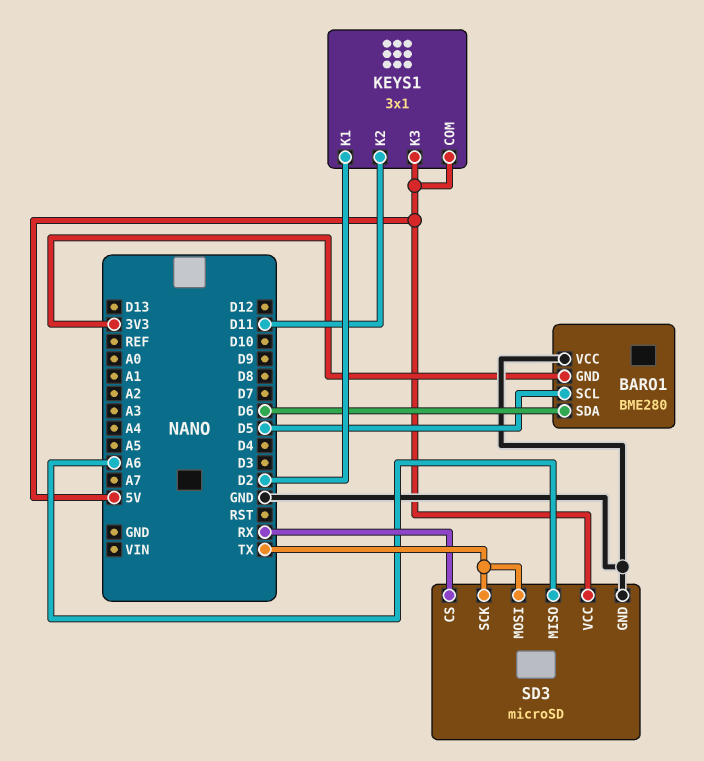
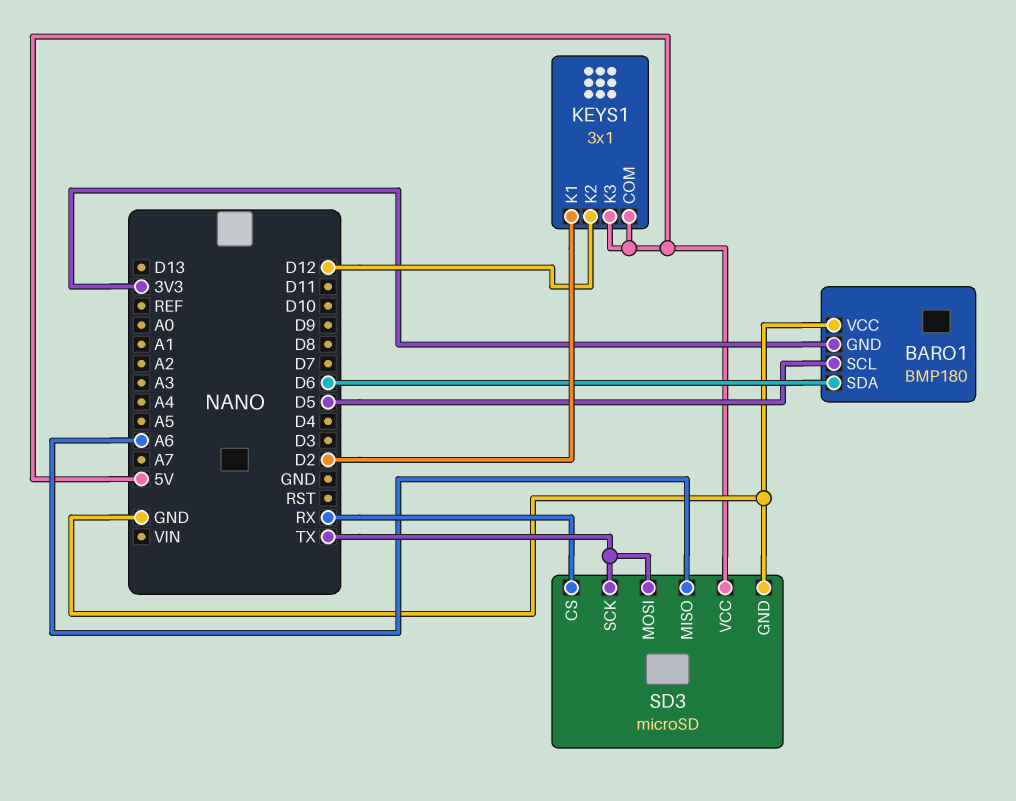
BARO1: BME280 -> BMP180
KEYS1 pin K2: D11 -> D12

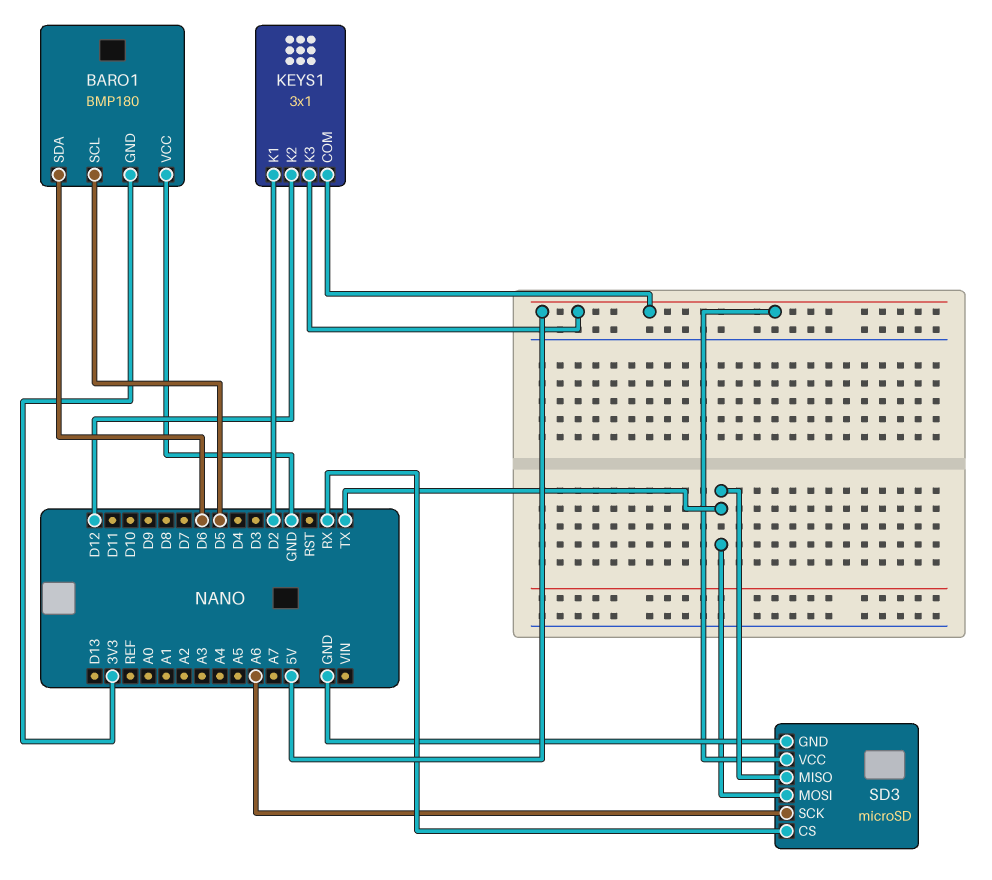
SD3 pin MISO: A6 -> TX
SD3 pin SCK: TX -> A6

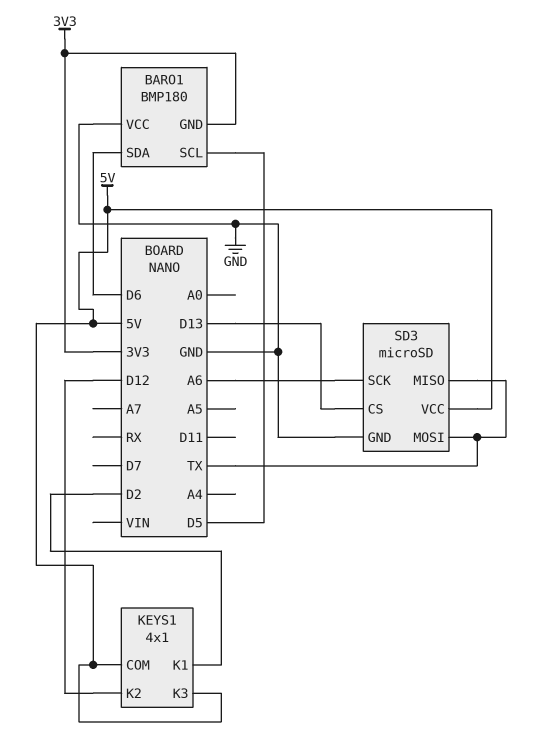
KEYS1: 3x1 -> 4x1
SD3 pin CS: RX -> D13

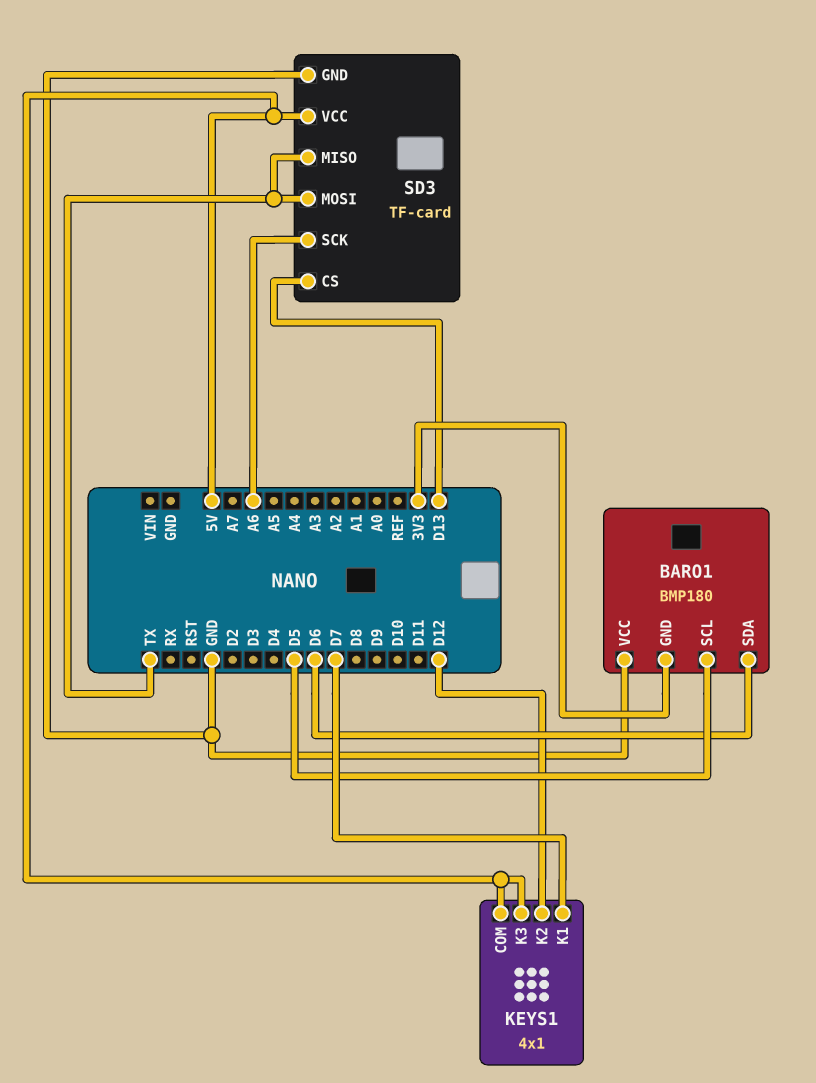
KEYS1 pin K1: D2 -> D7
SD3: microSD -> TF-card

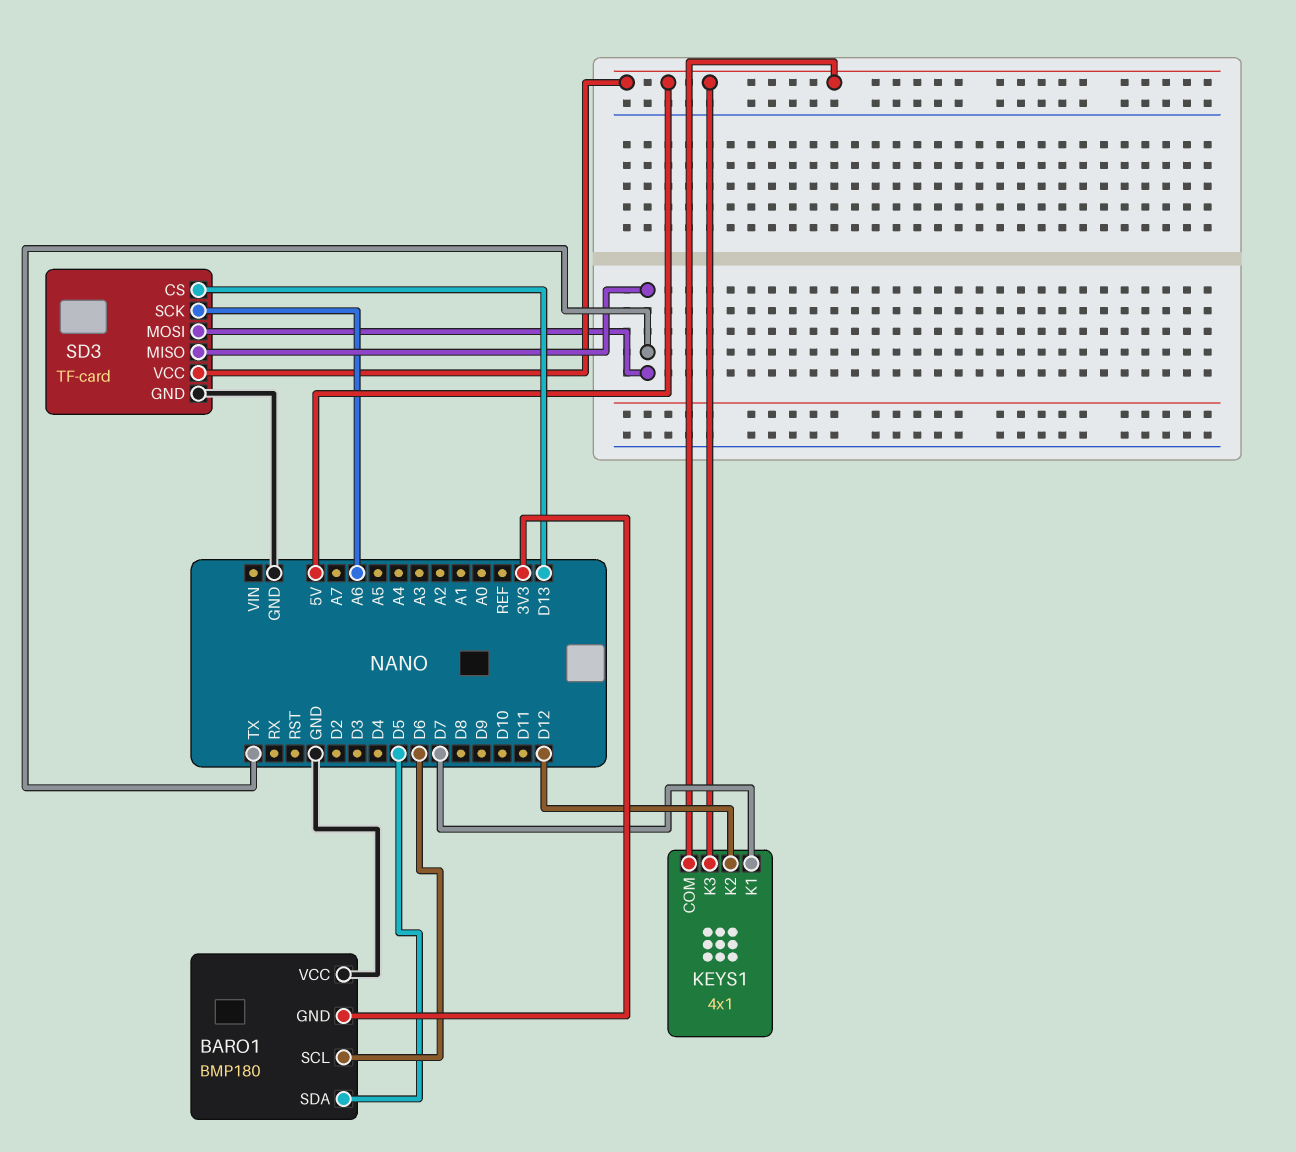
BARO1 pin SCL: D5 -> D6
BARO1 pin SDA: D6 -> D5

